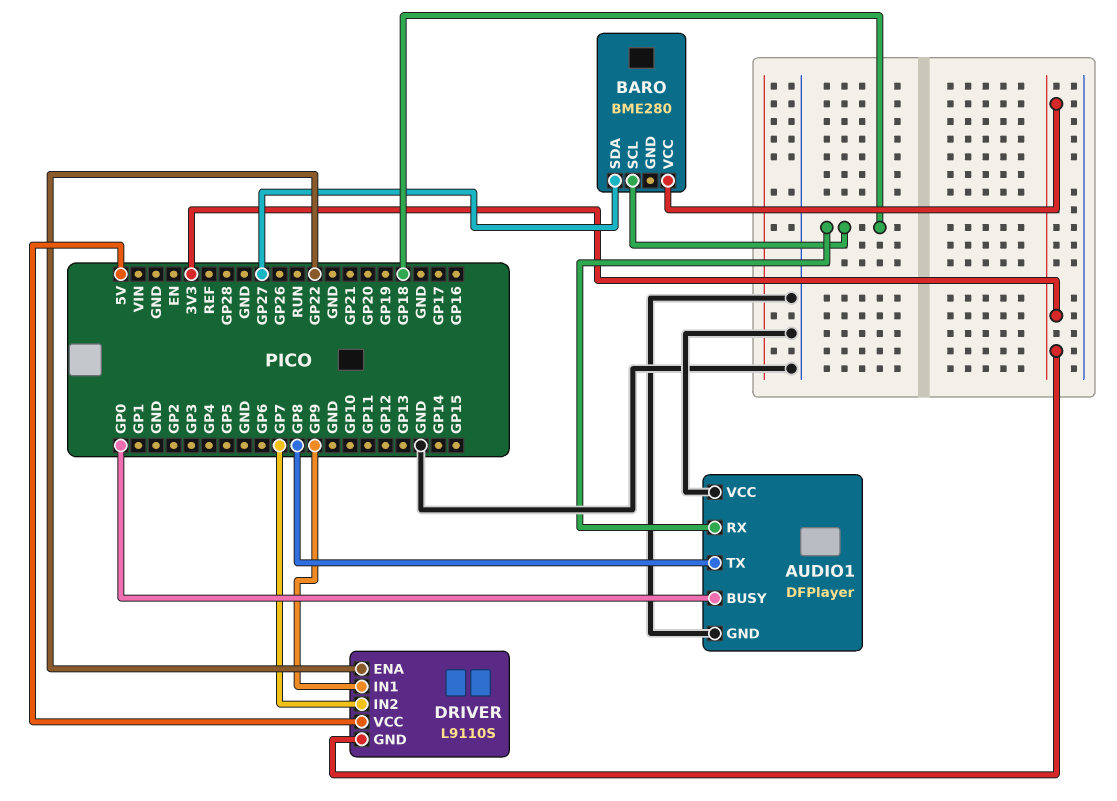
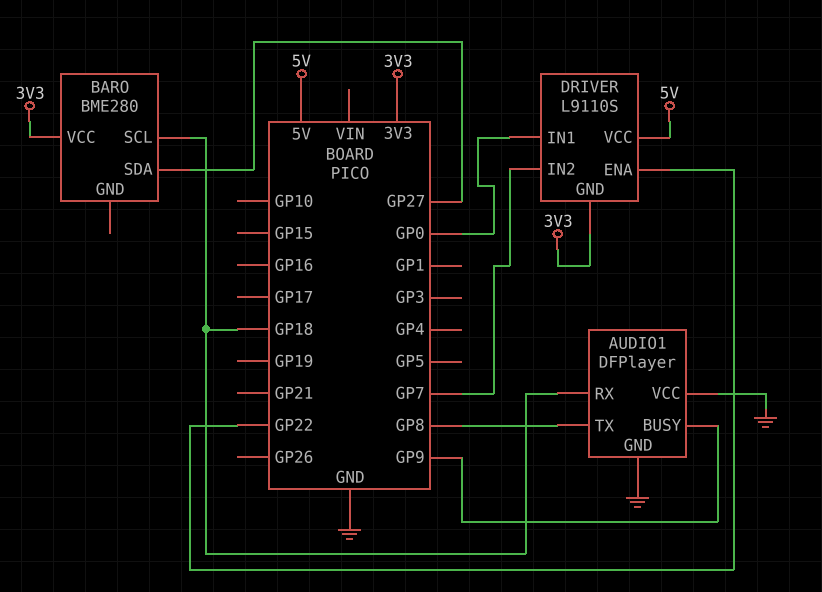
AUDIO1 pin BUSY: GP0 -> GP9
DRIVER pin IN1: GP9 -> GP0

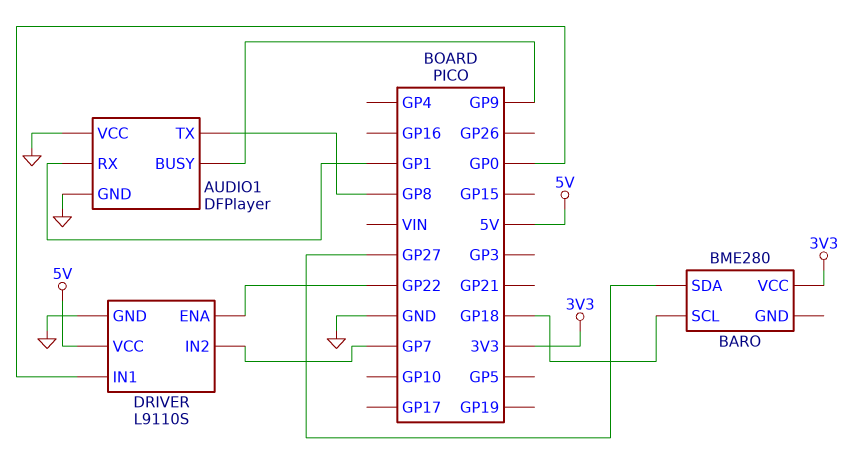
AUDIO1 pin RX: GP18 -> GP1
DRIVER pin GND: 3V3 -> GND

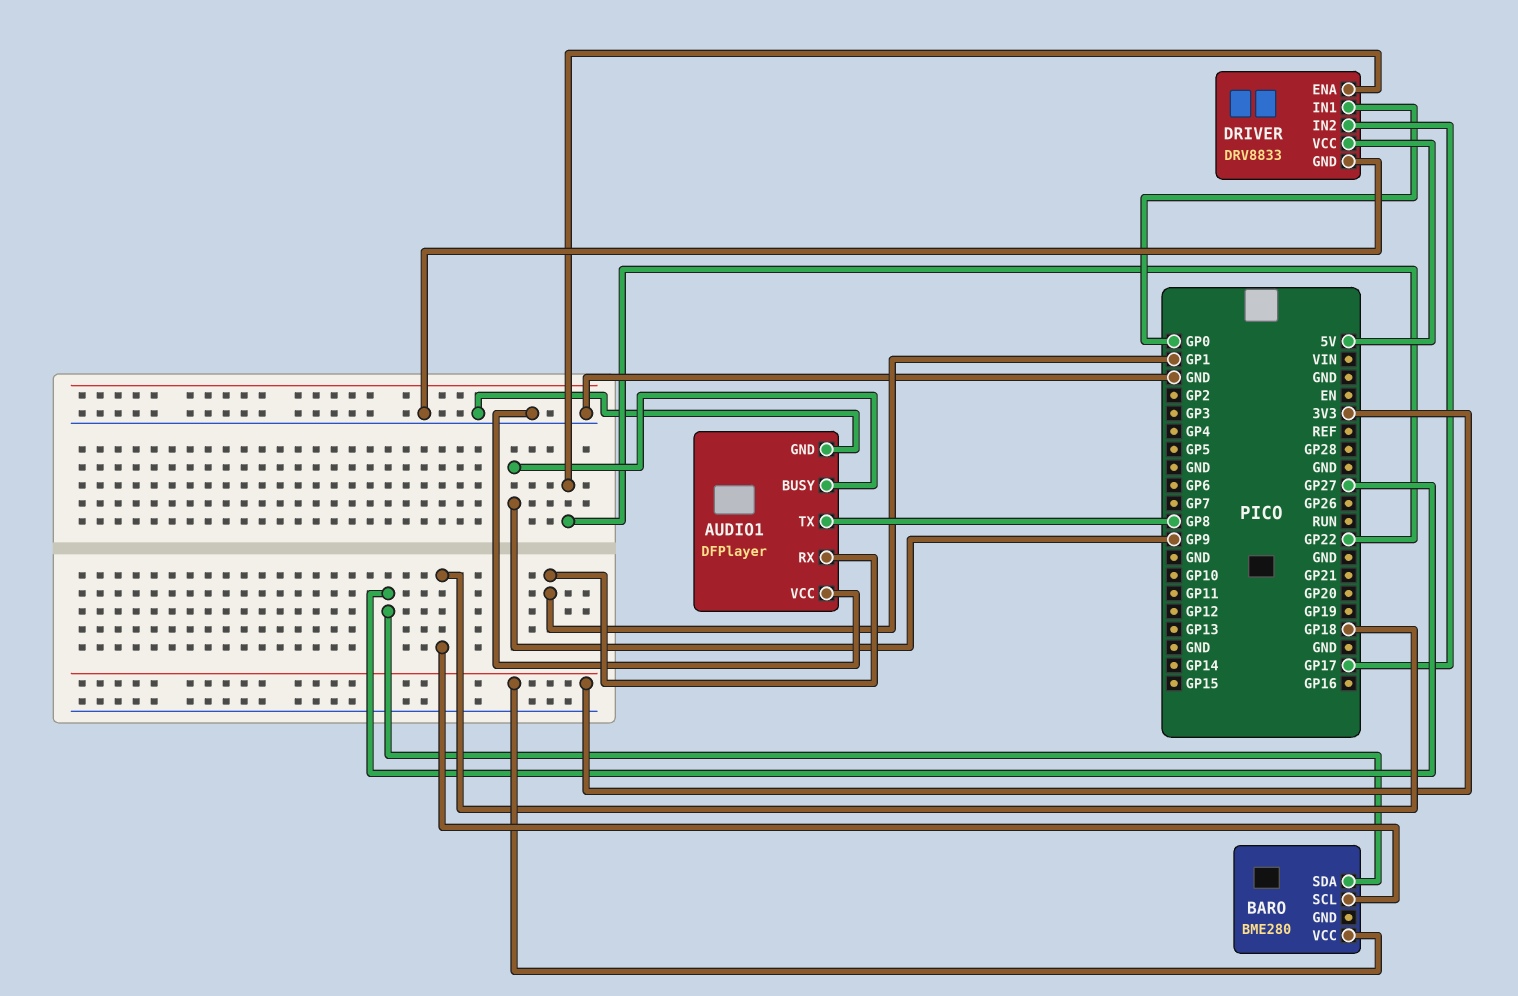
DRIVER: L9110S -> DRV8833
DRIVER pin IN2: GP7 -> GP17

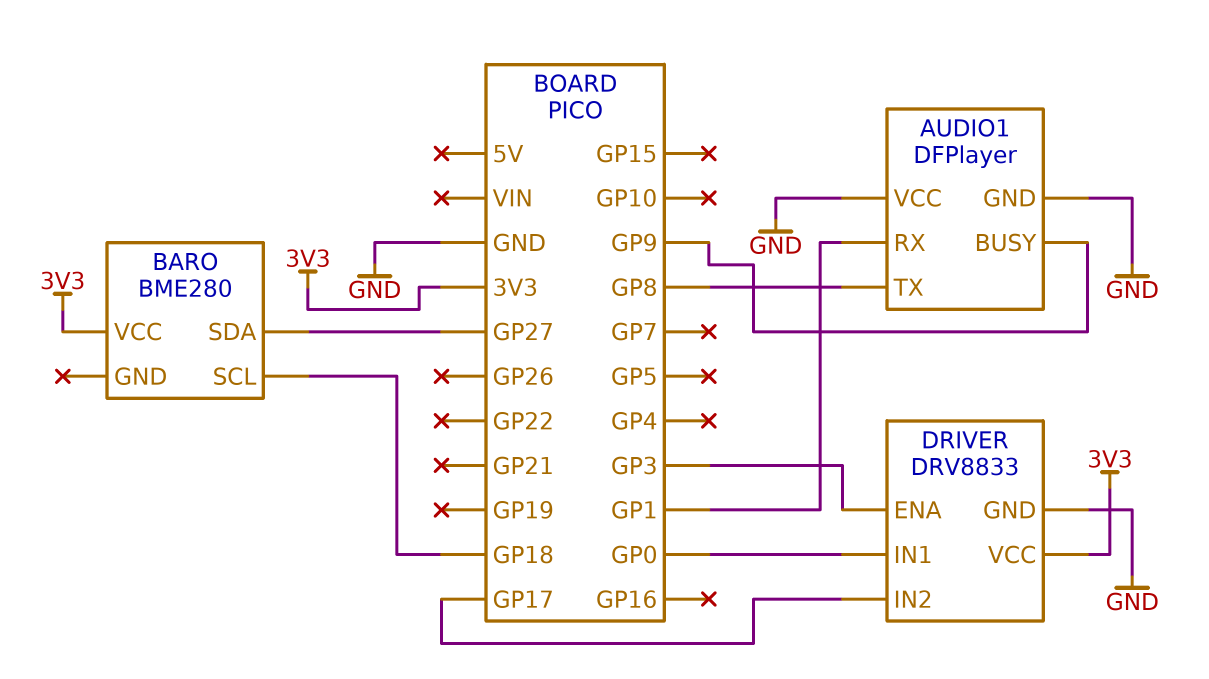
DRIVER pin ENA: GP22 -> GP3
DRIVER pin VCC: 5V -> 3V3

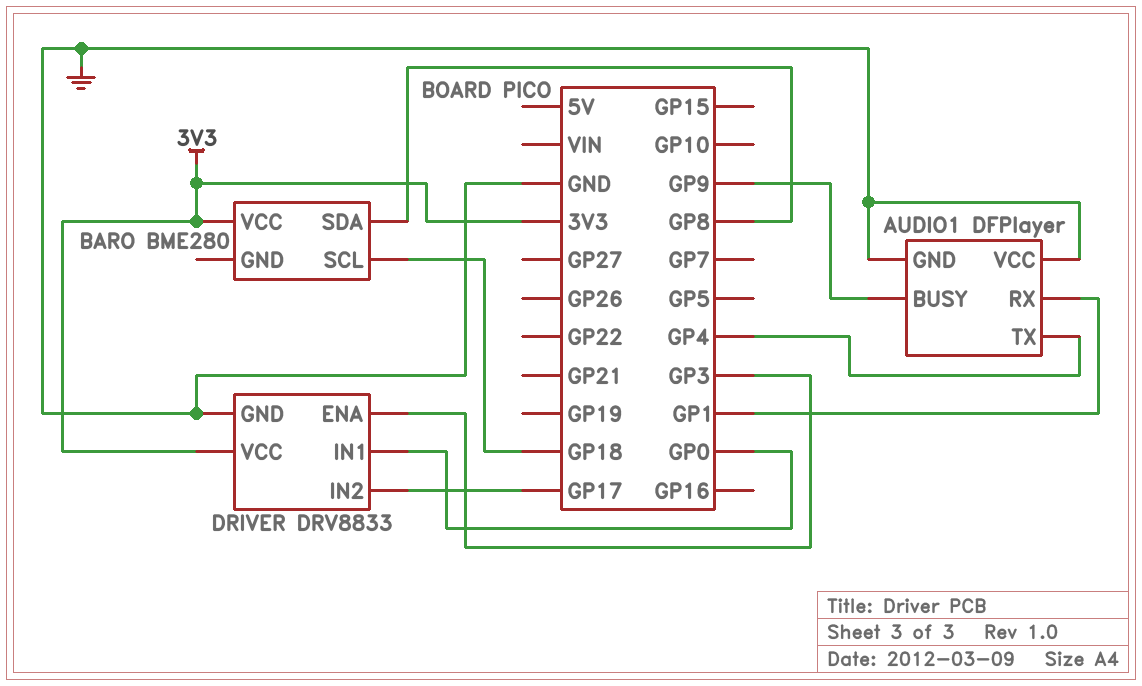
AUDIO1 pin TX: GP8 -> GP4
BARO pin SDA: GP27 -> GP8

